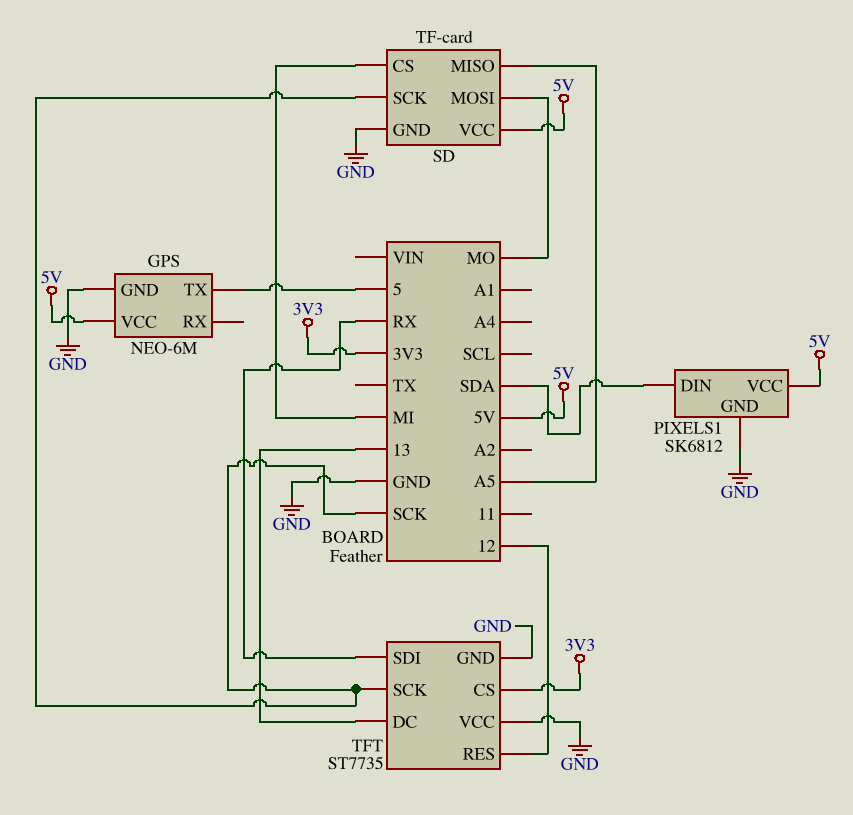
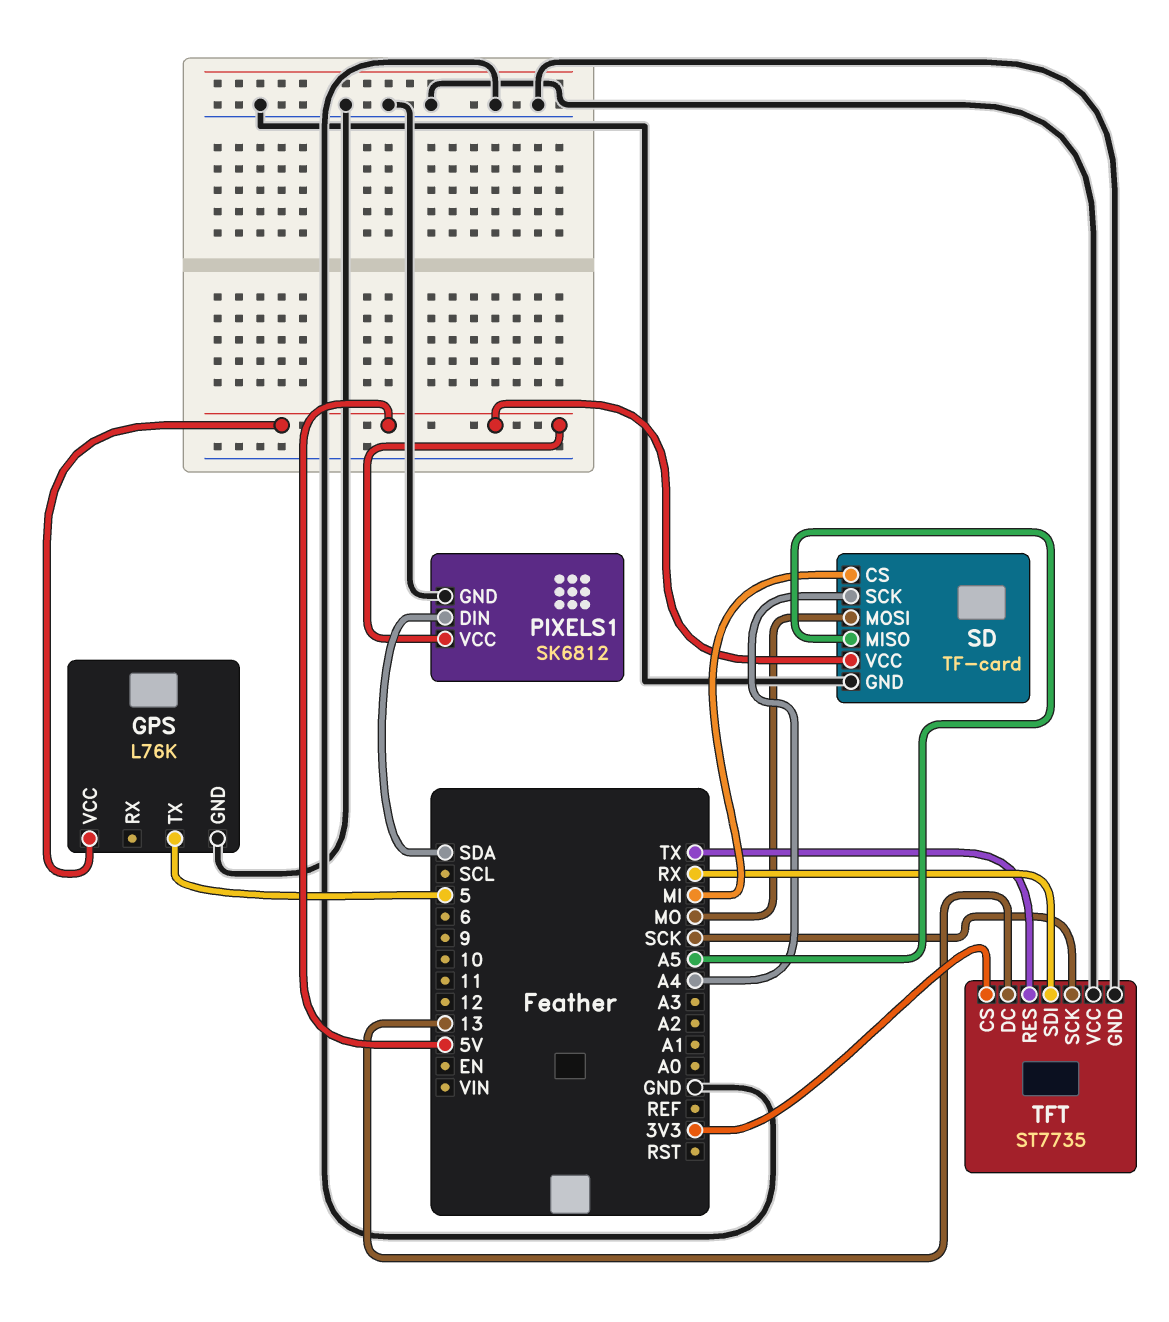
GPS: NEO-6M -> L76K
SD pin SCK: SCK -> A4
TFT pin RES: 12 -> TX

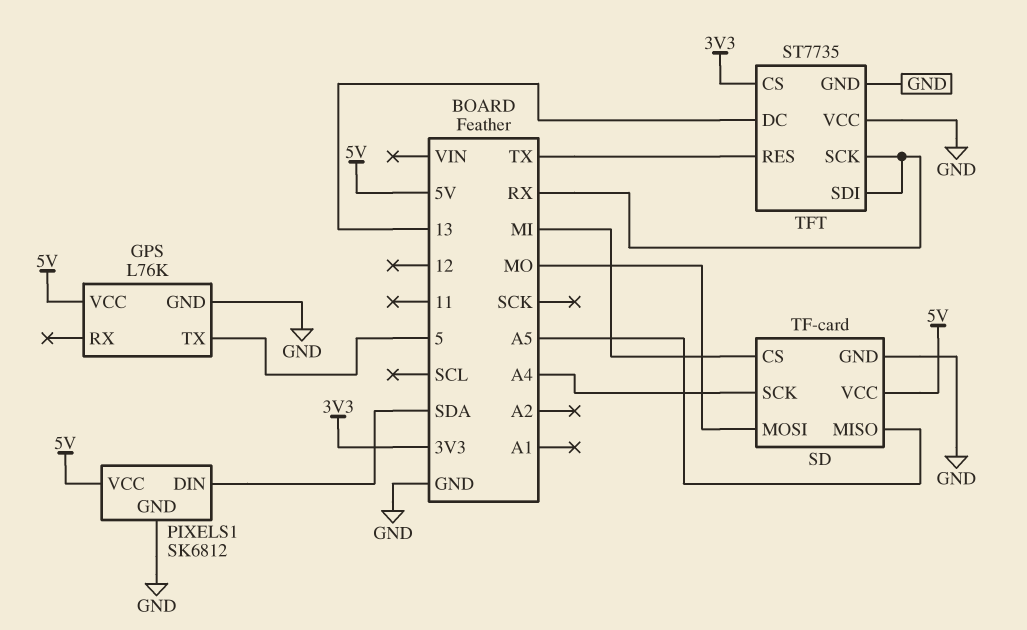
TFT pin SCK: SCK -> RX

